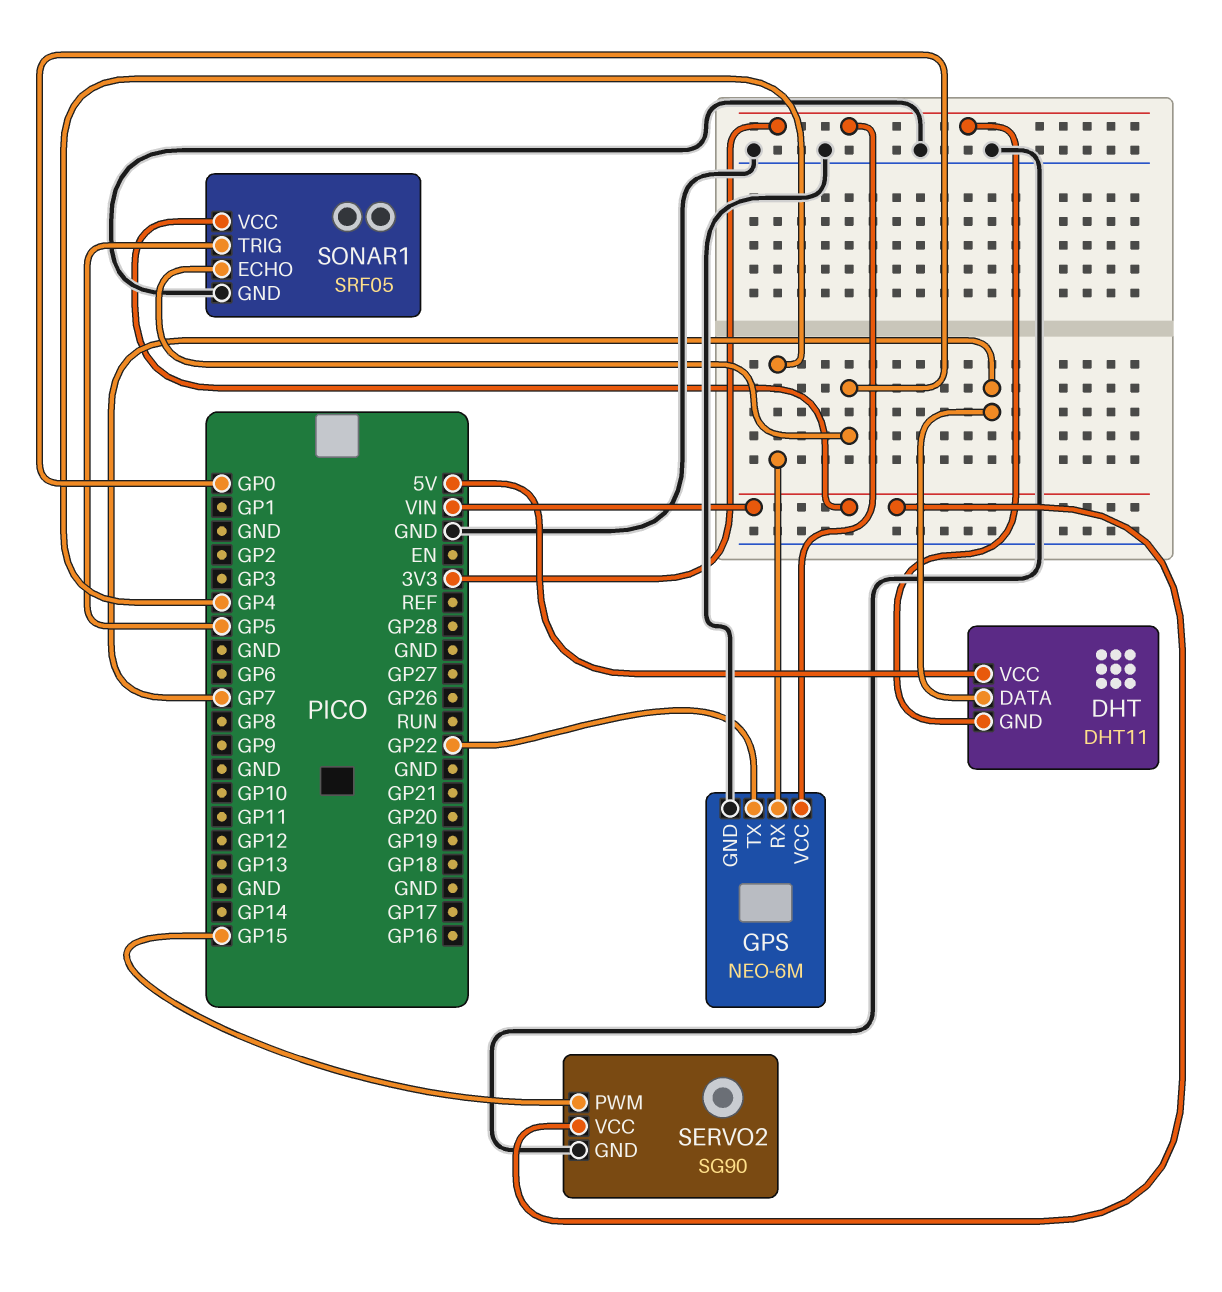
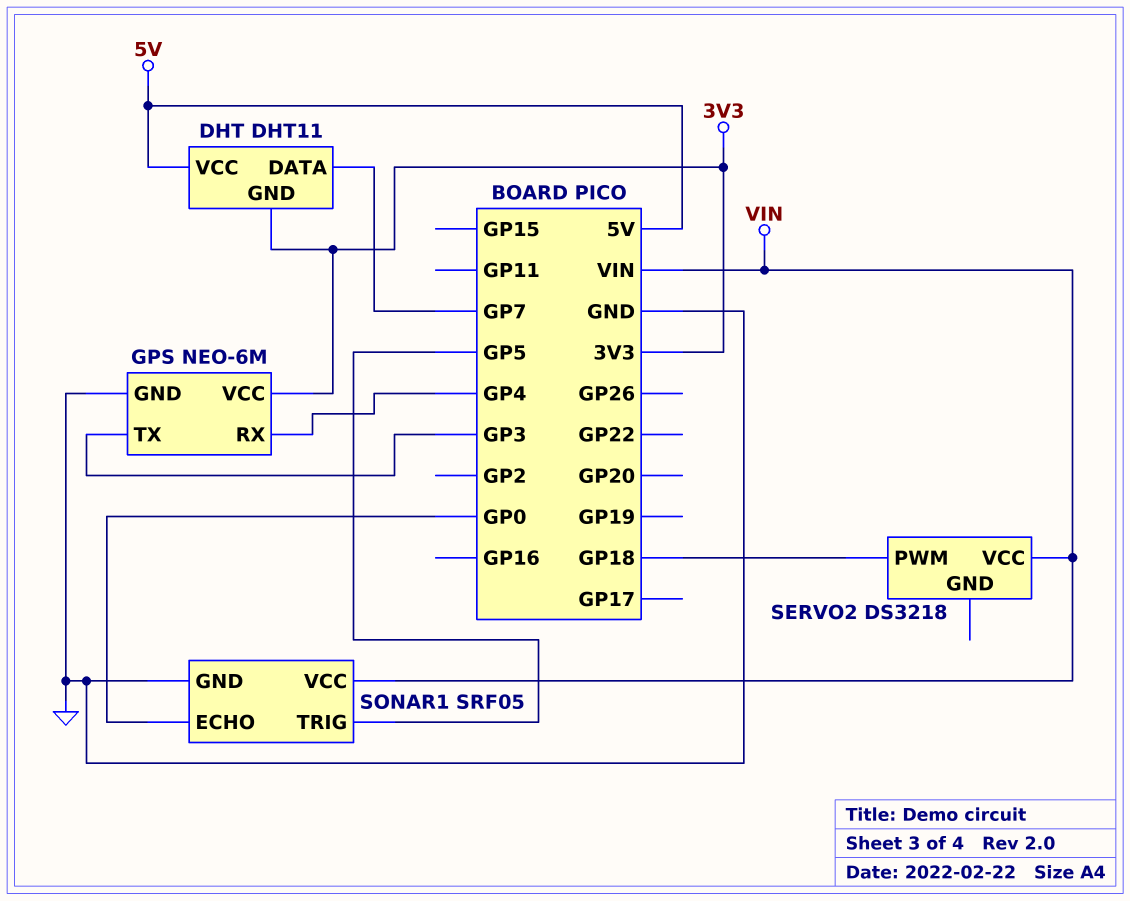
GPS pin TX: GP22 -> GP3
SERVO2: SG90 -> DS3218
SERVO2 pin GND: GND -> none
SERVO2 pin PWM: GP15 -> GP18

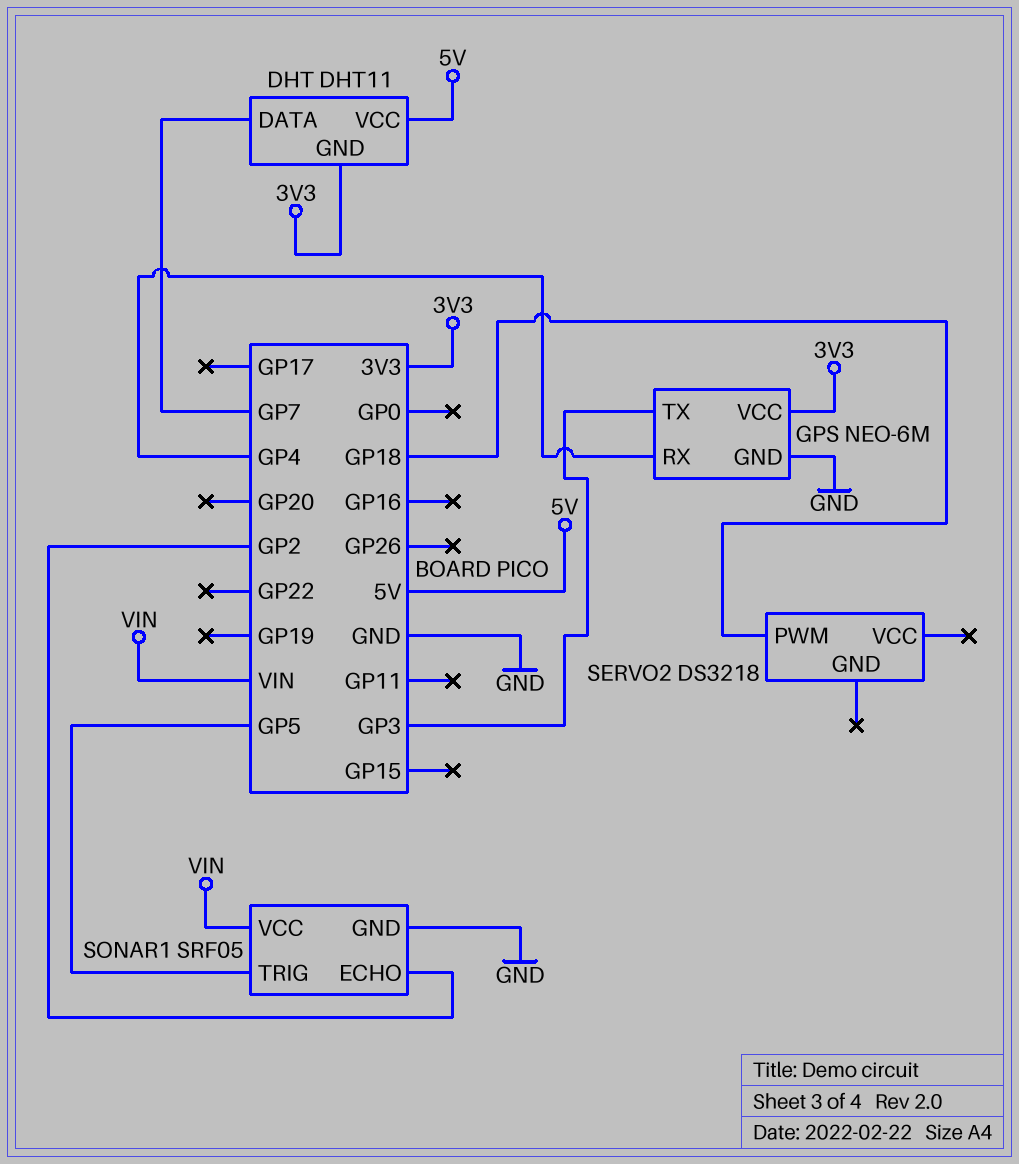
SERVO2 pin VCC: VIN -> none
SONAR1 pin ECHO: GP0 -> GP2

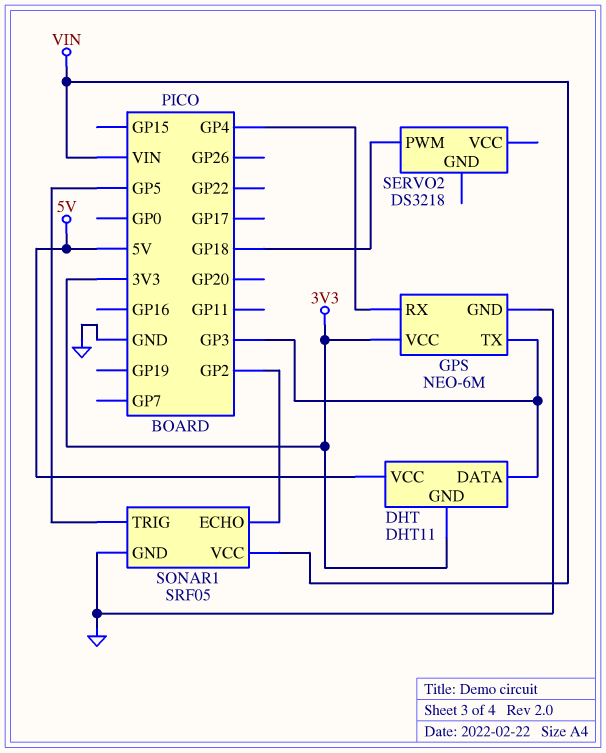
DHT pin DATA: GP7 -> GP3

